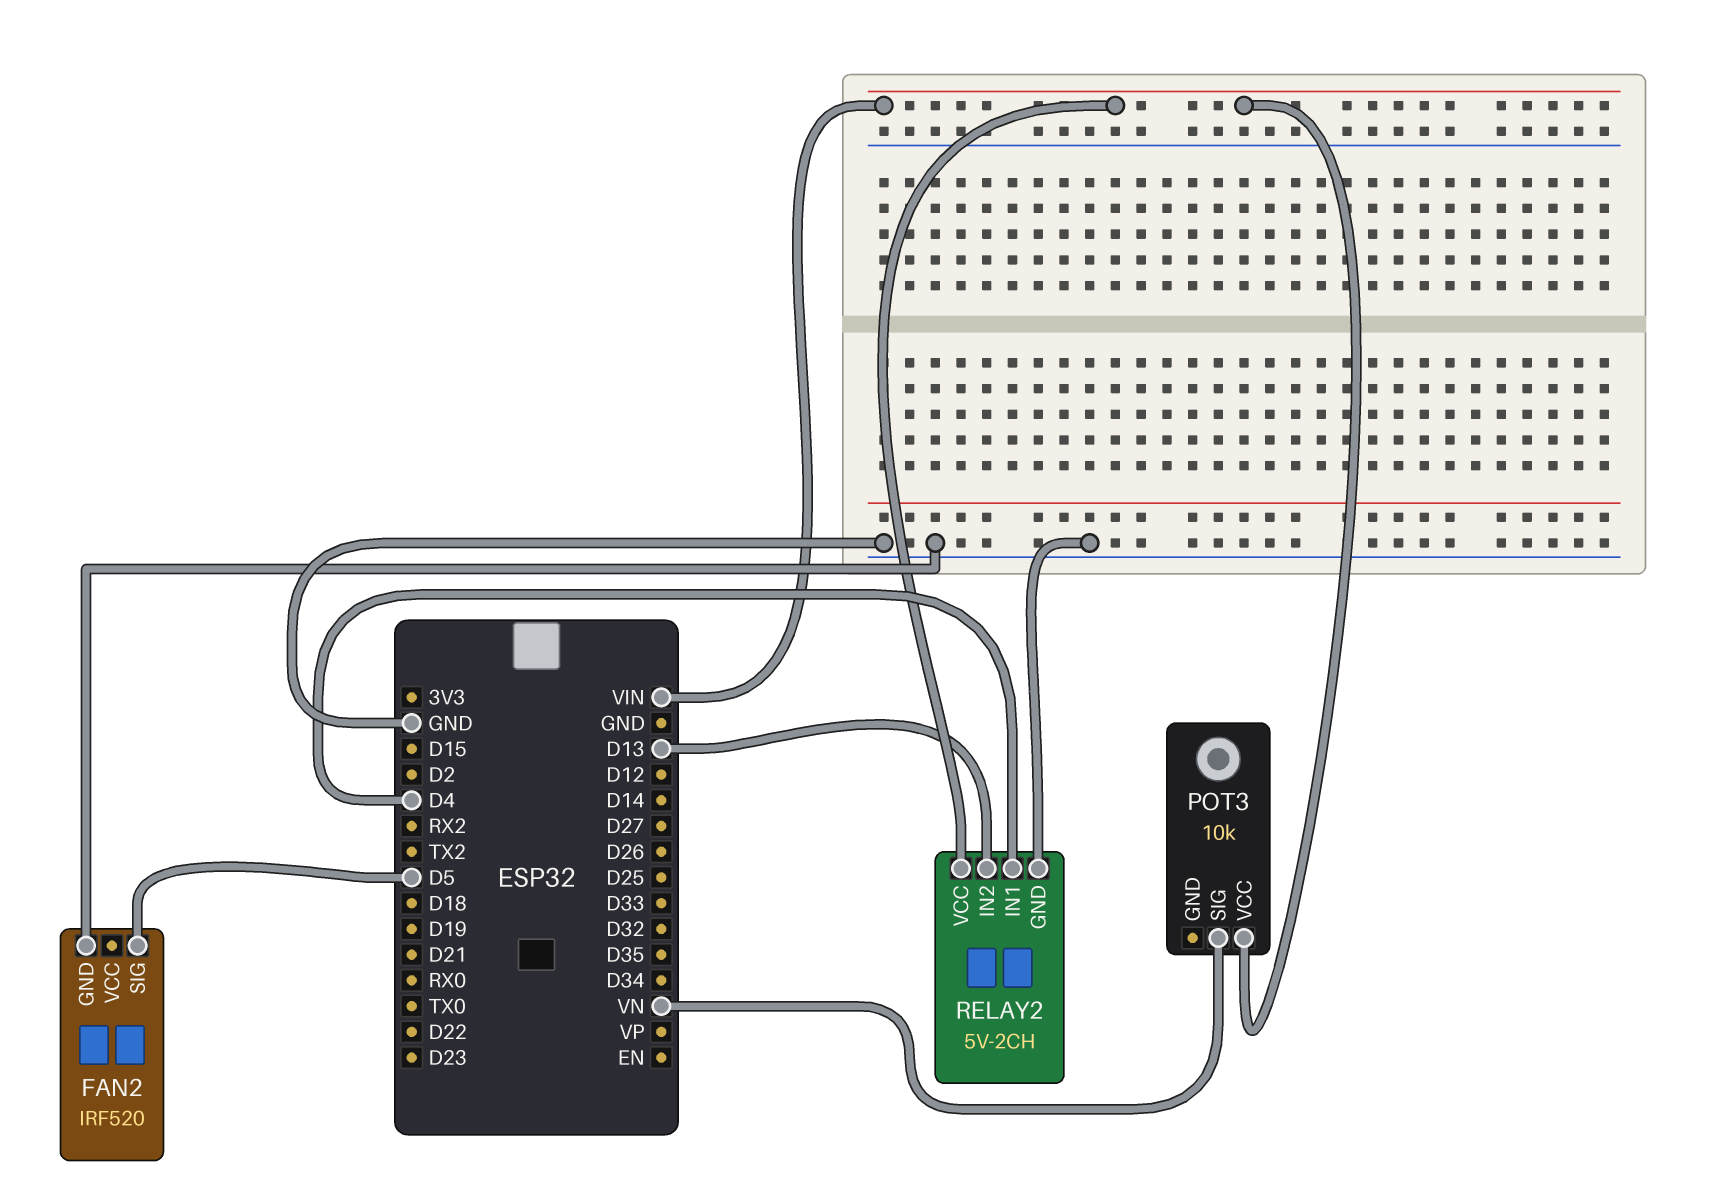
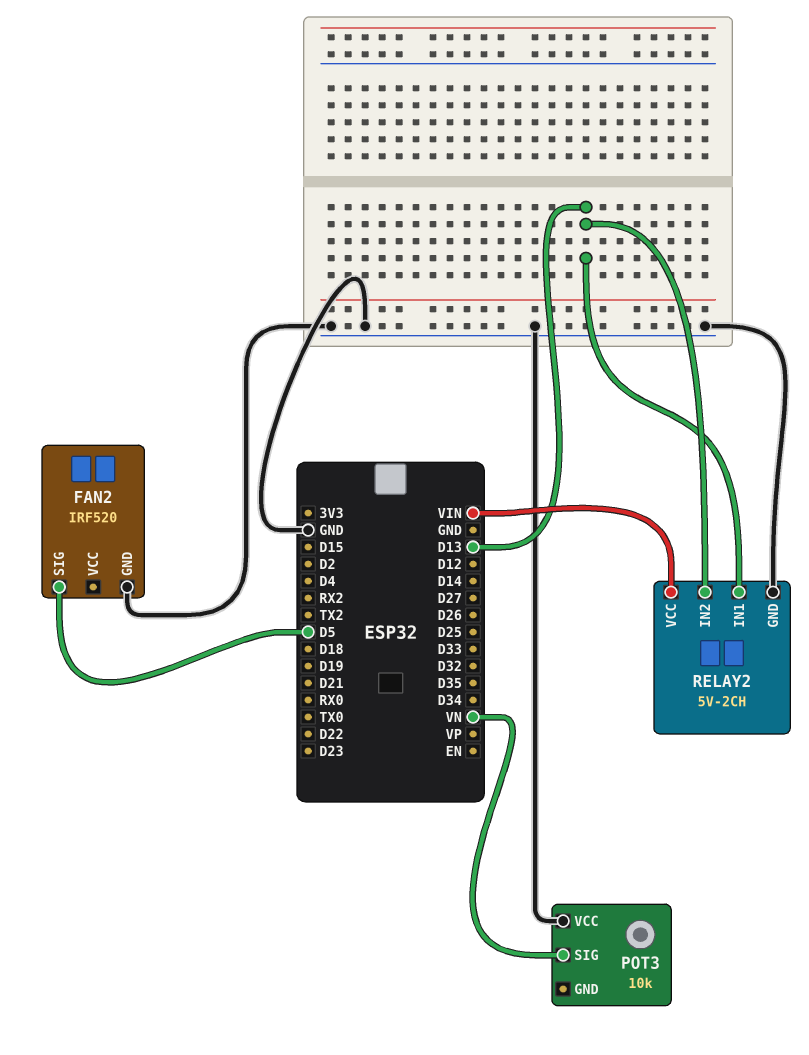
POT3 pin VCC: VIN -> GND
RELAY2 pin IN1: D4 -> D13

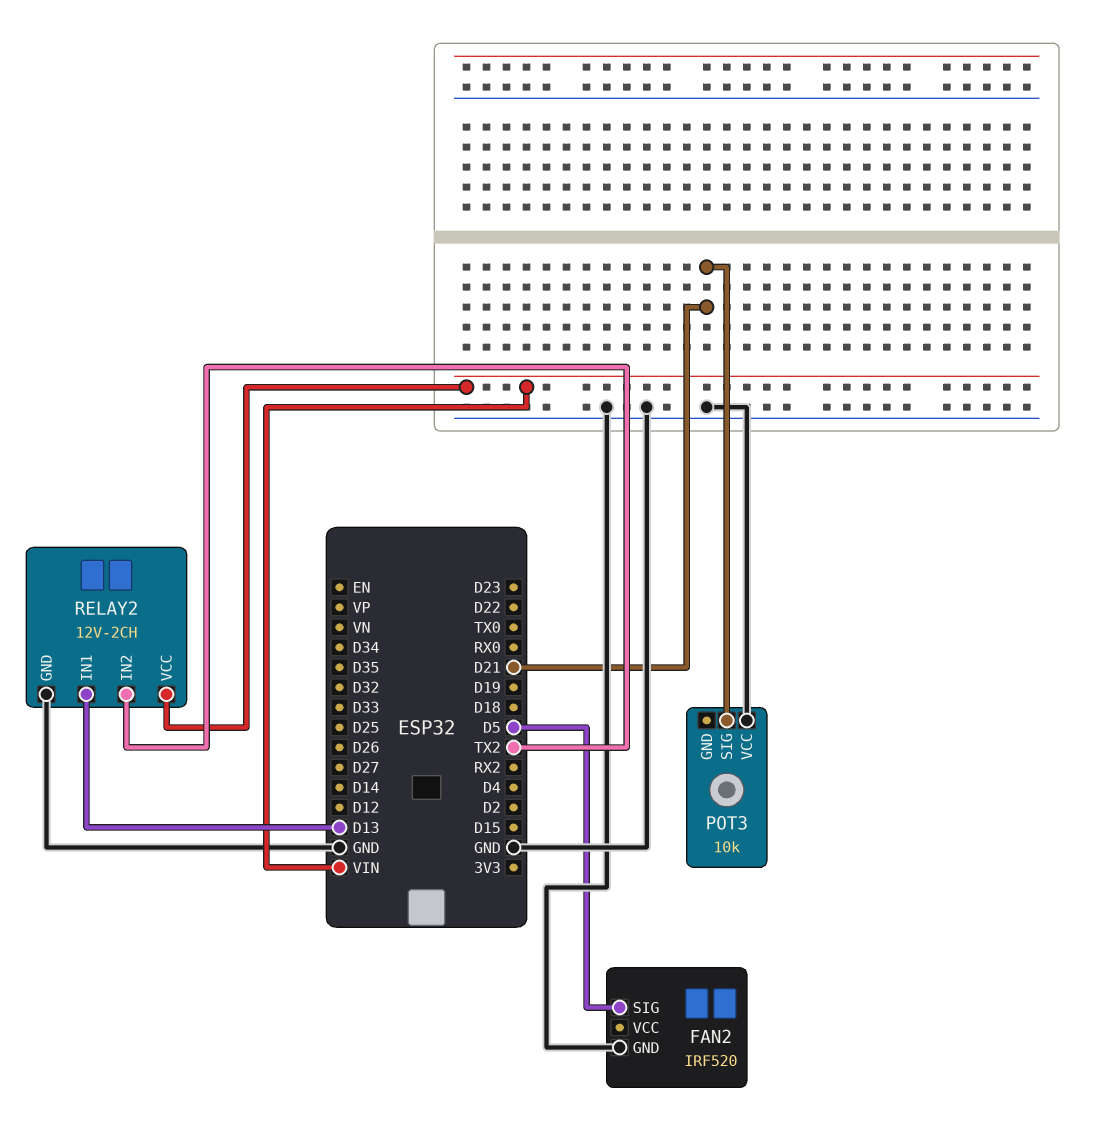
POT3 pin SIG: VN -> D21
RELAY2: 5V-2CH -> 12V-2CH
RELAY2 pin IN2: D13 -> TX2

